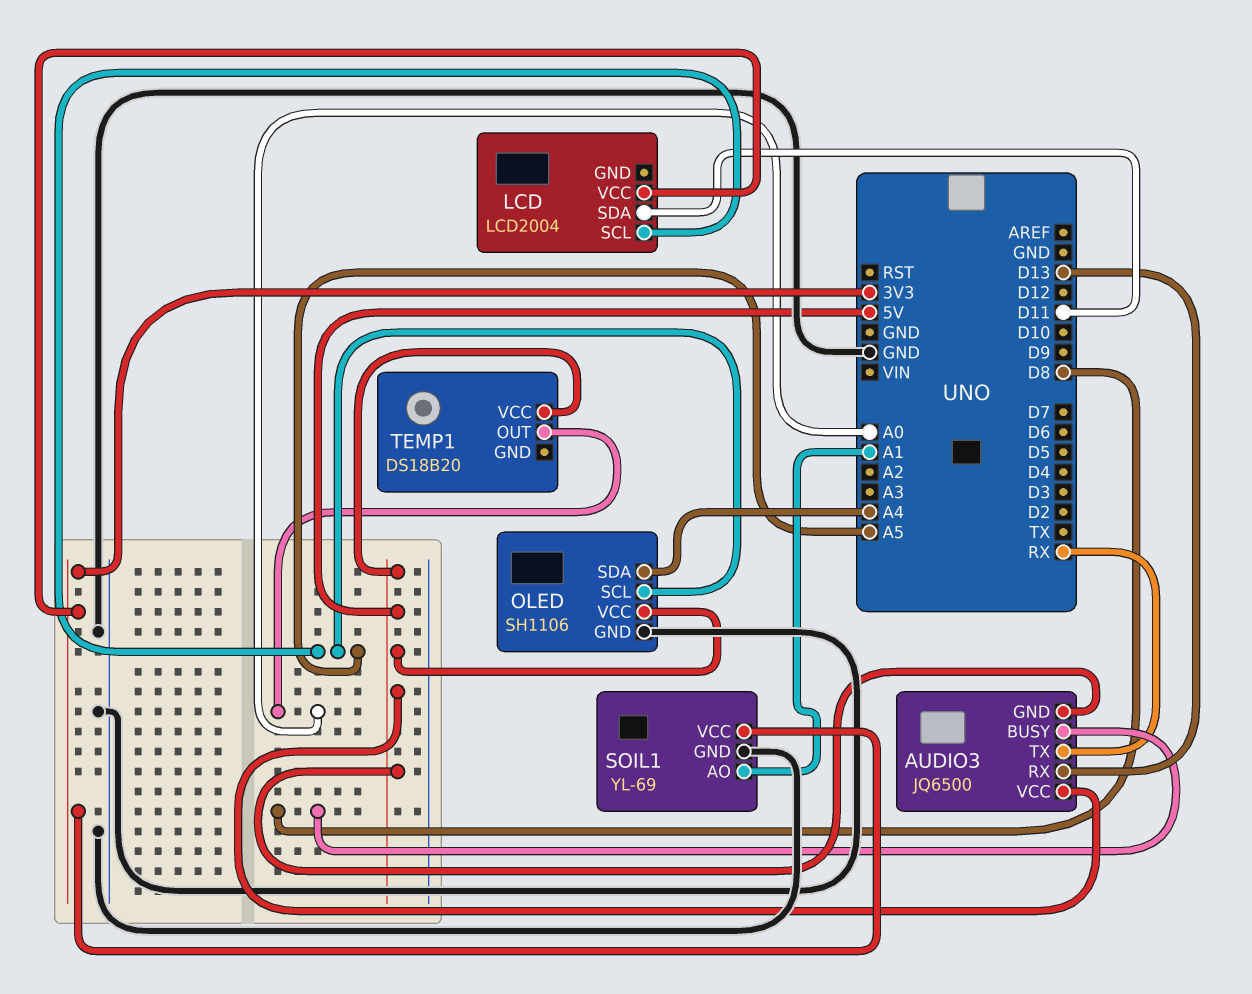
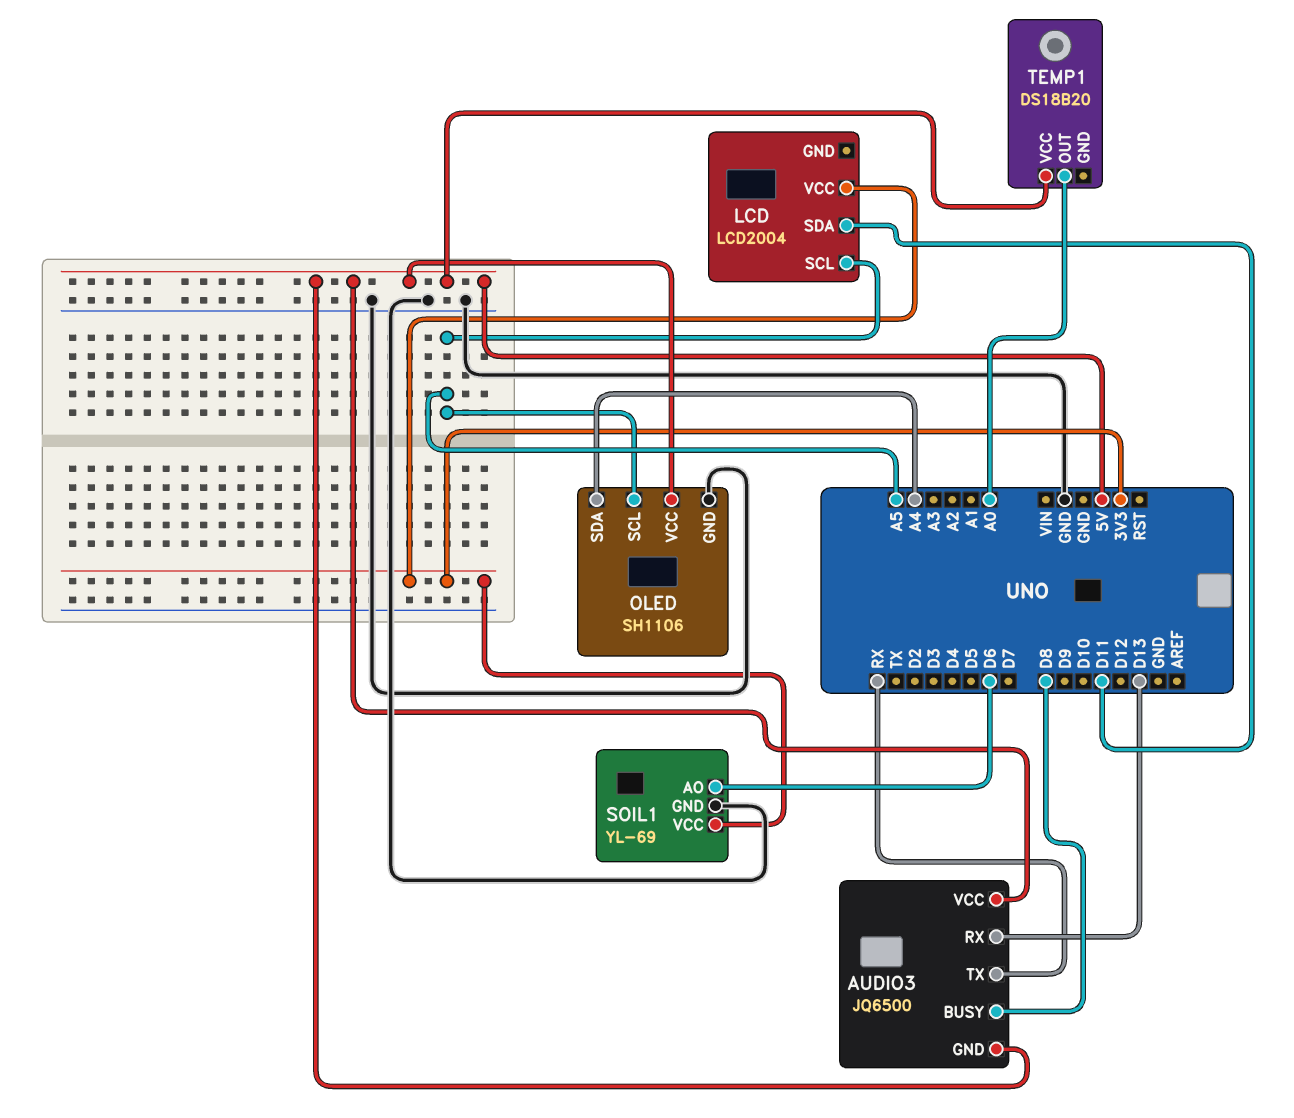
SOIL1 pin AO: A1 -> D6

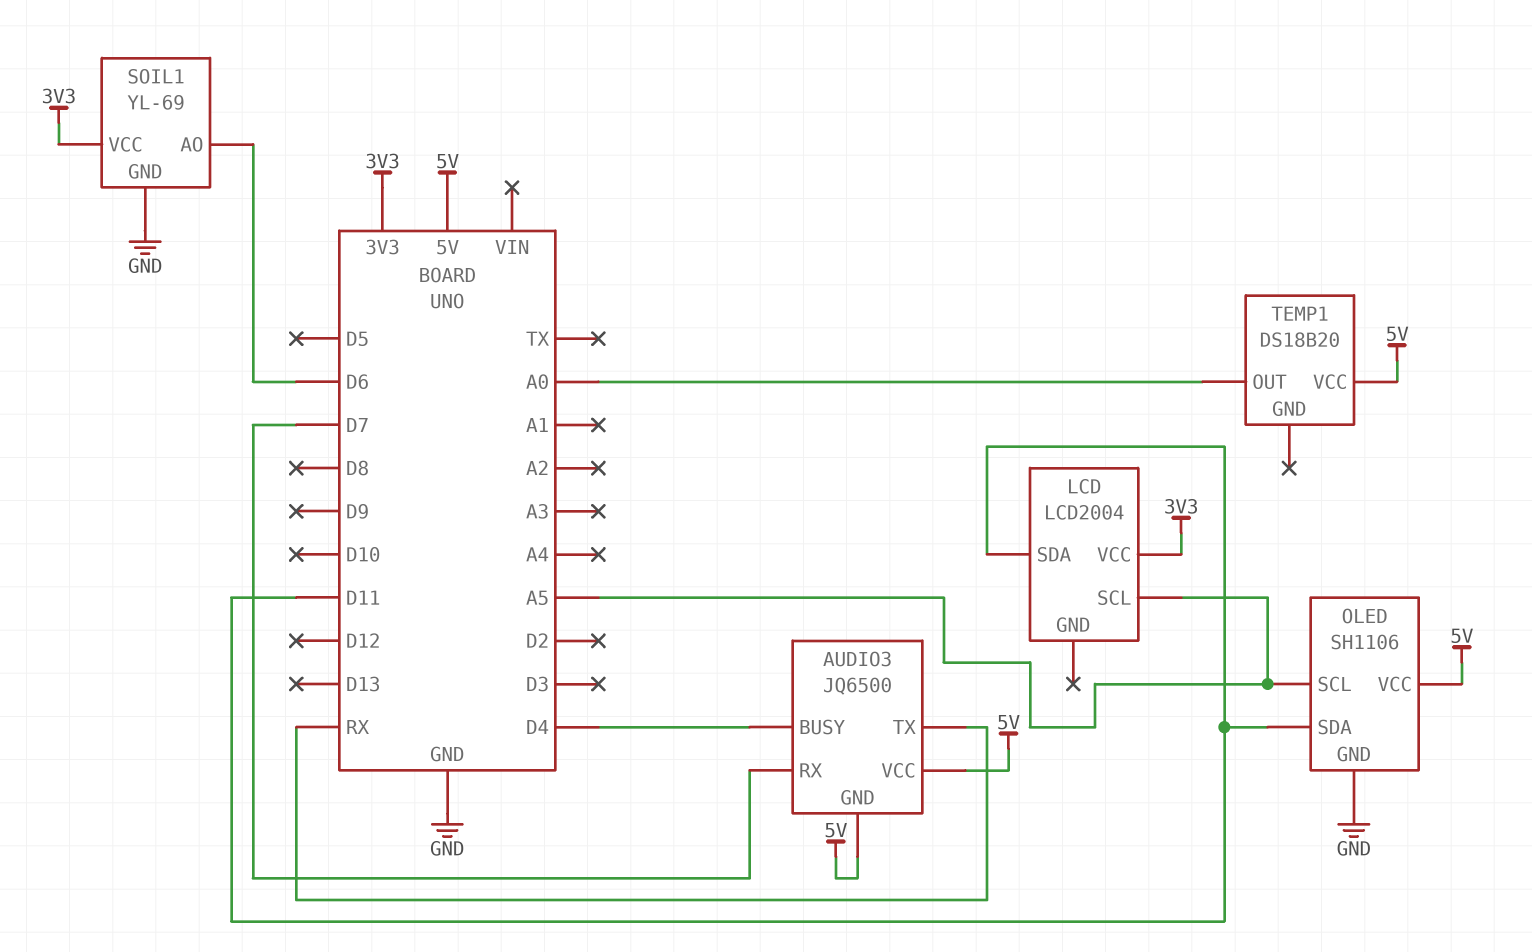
AUDIO3 pin BUSY: D8 -> D4
AUDIO3 pin RX: D13 -> D7
OLED pin SDA: A4 -> D11

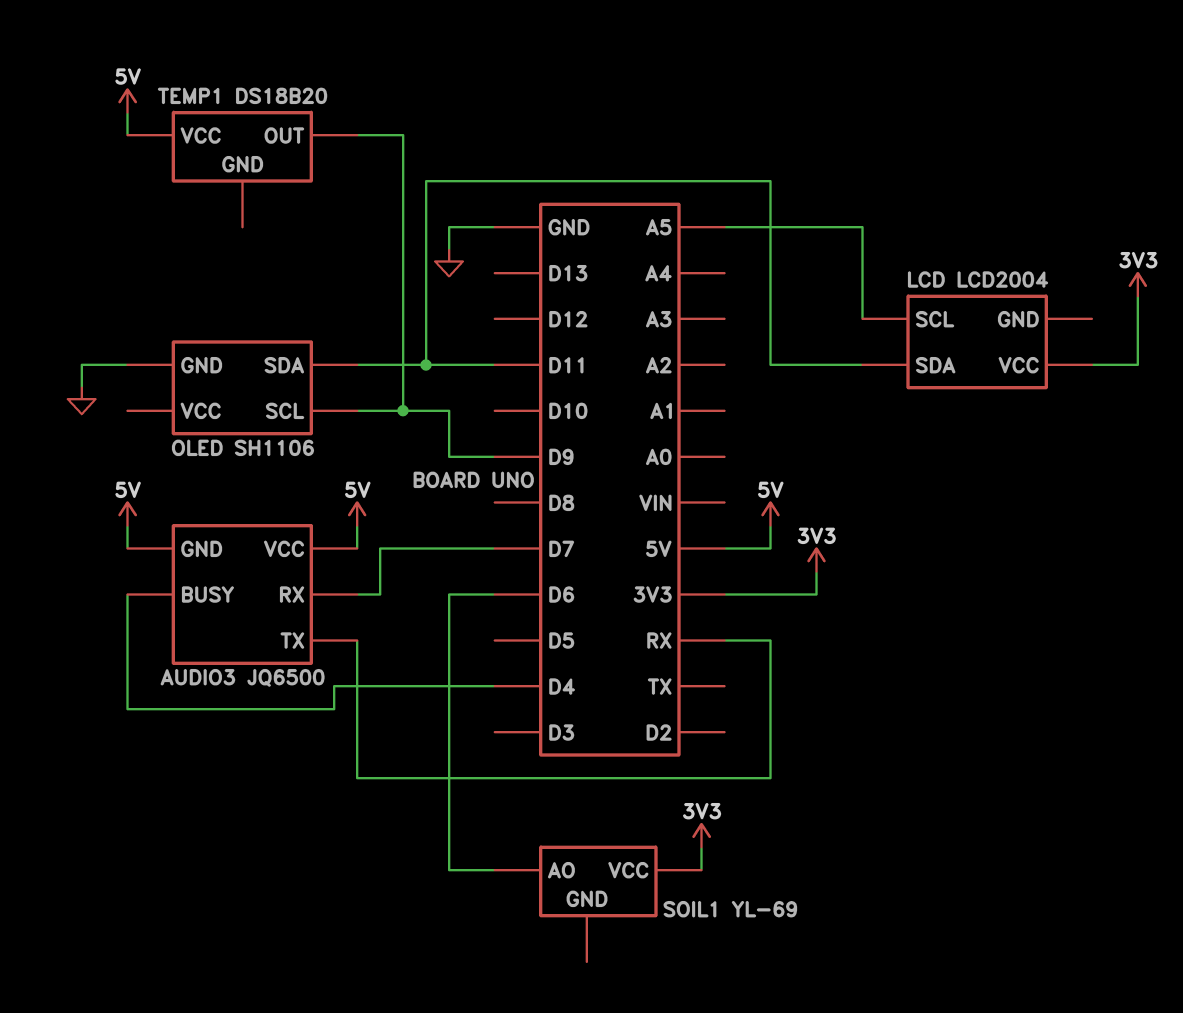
OLED pin SCL: A5 -> D9
OLED pin VCC: 5V -> none
SOIL1 pin GND: GND -> none
TEMP1 pin OUT: A0 -> D9

